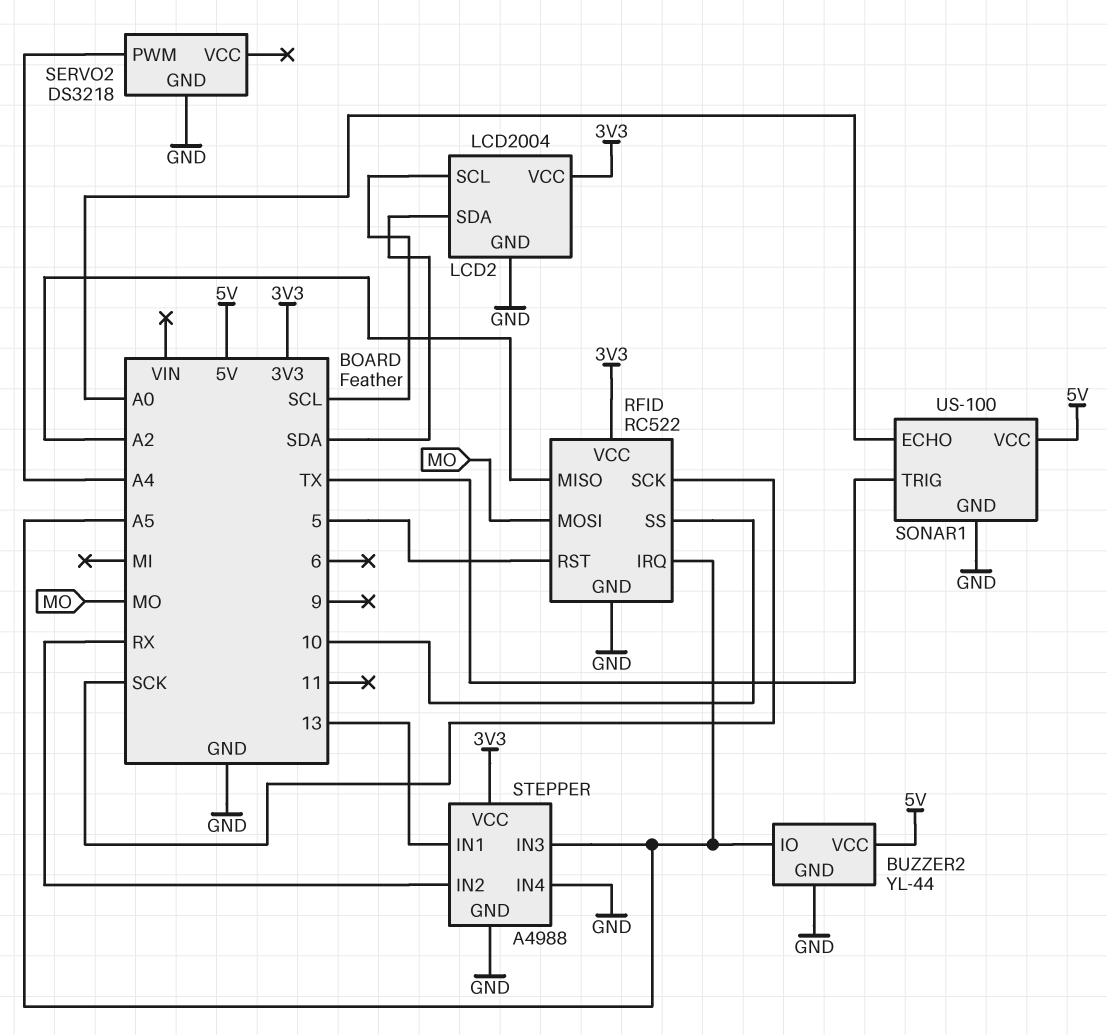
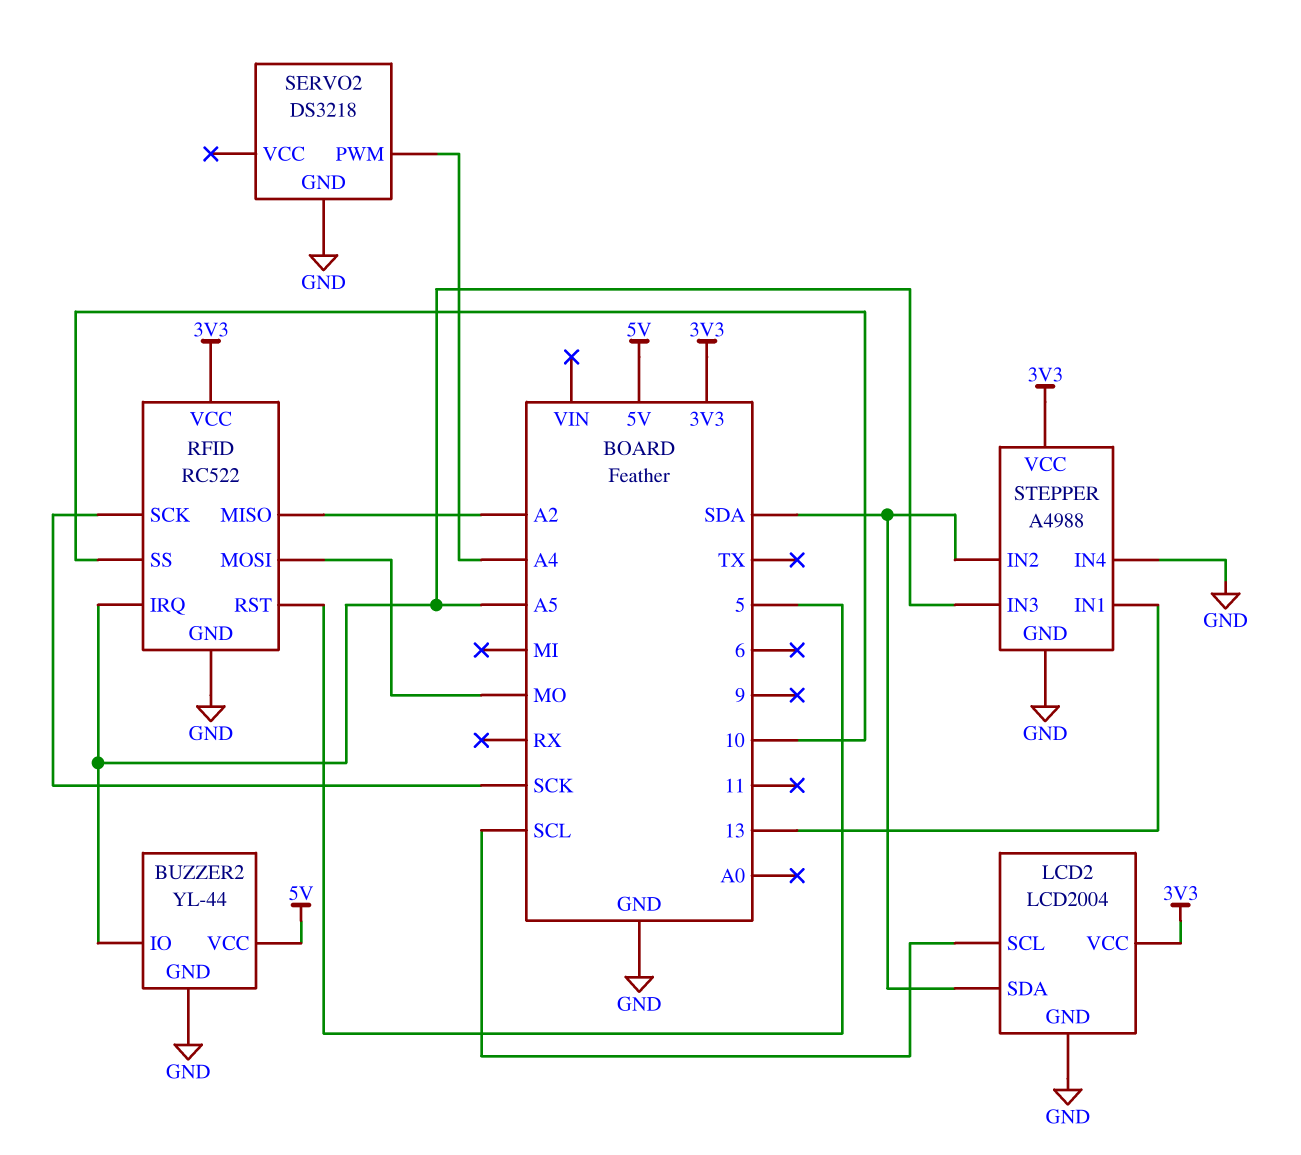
SONAR1: US-100 -> none
SONAR1 pin ECHO: A0 -> none
SONAR1 pin GND: GND -> none
SONAR1 pin TRIG: TX -> none
SONAR1 pin VCC: 5V -> none
STEPPER pin IN2: RX -> SDA

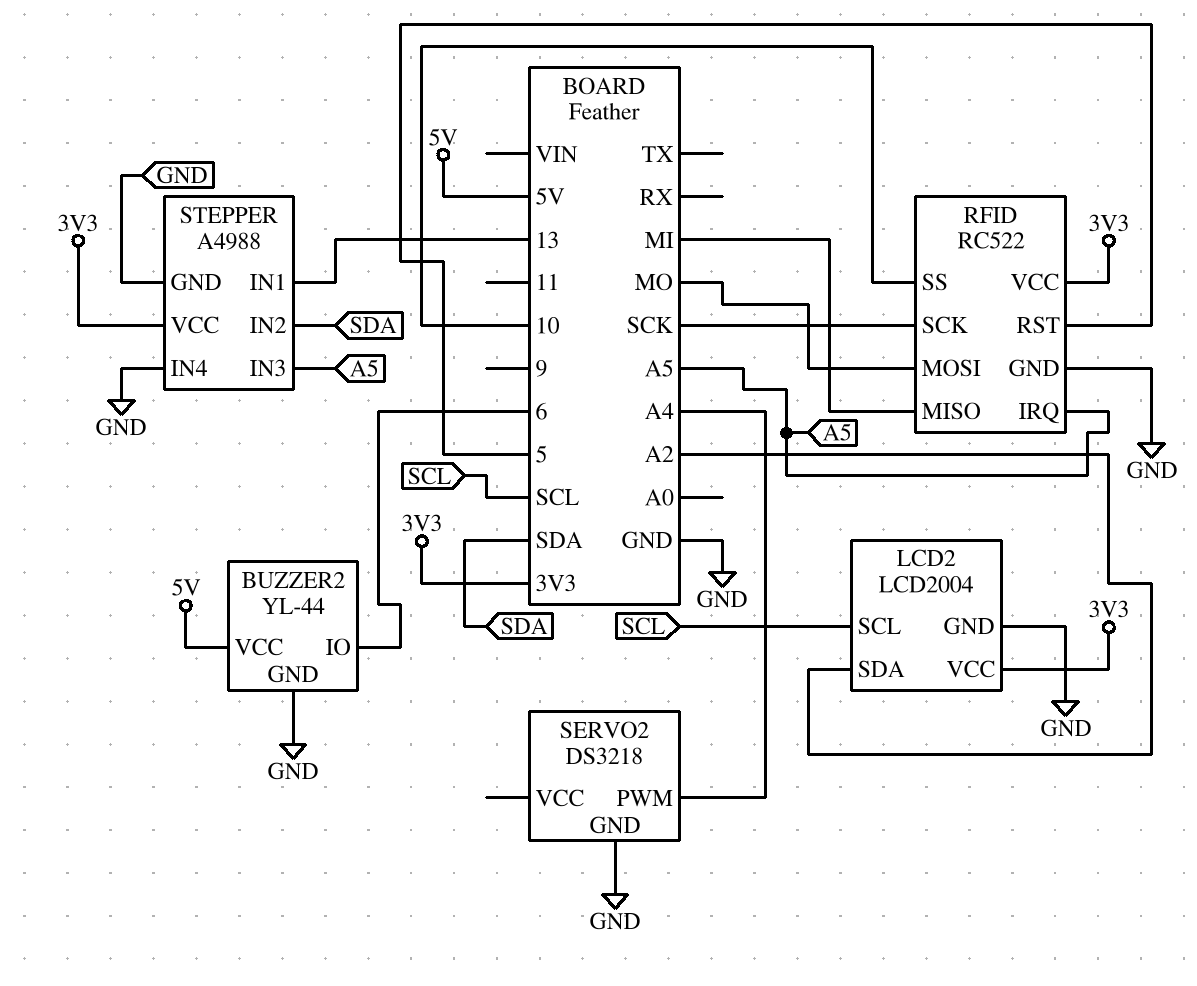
BUZZER2 pin IO: A5 -> 6
LCD2 pin SDA: SDA -> A2
RFID pin MISO: A2 -> MI

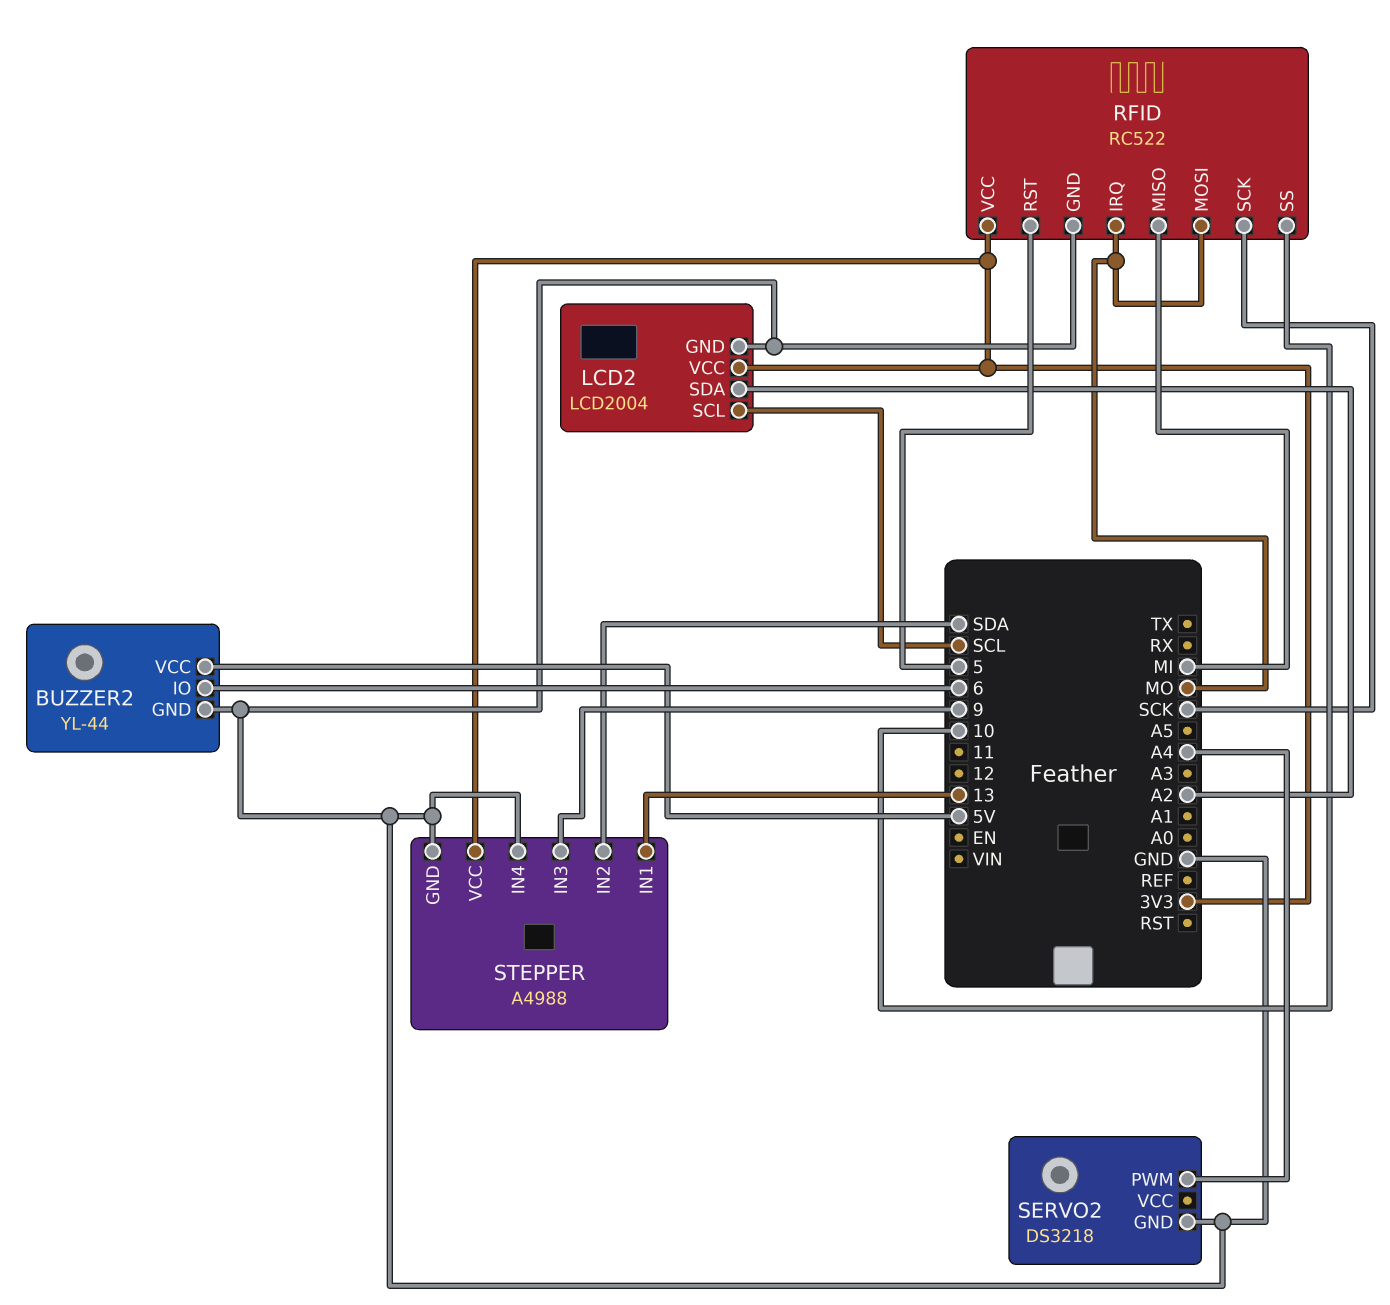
RFID pin IRQ: A5 -> MO
STEPPER pin IN3: A5 -> 9

